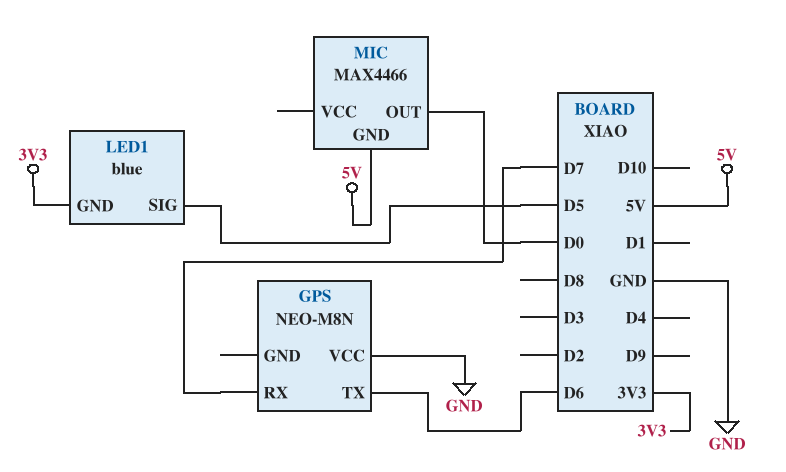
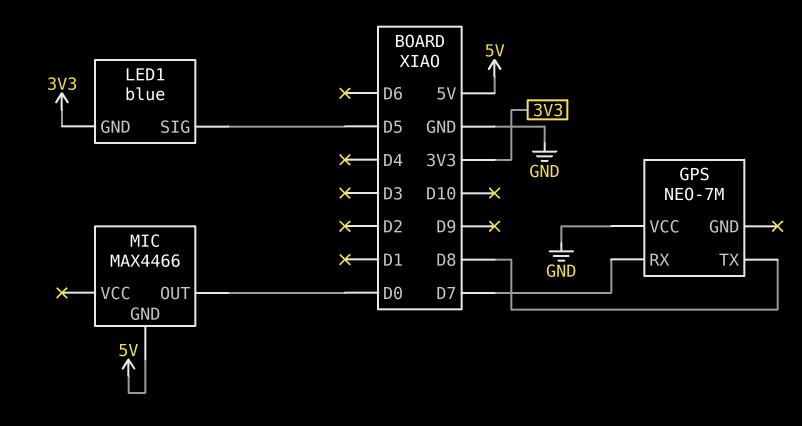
GPS: NEO-M8N -> NEO-7M
GPS pin TX: D6 -> D8

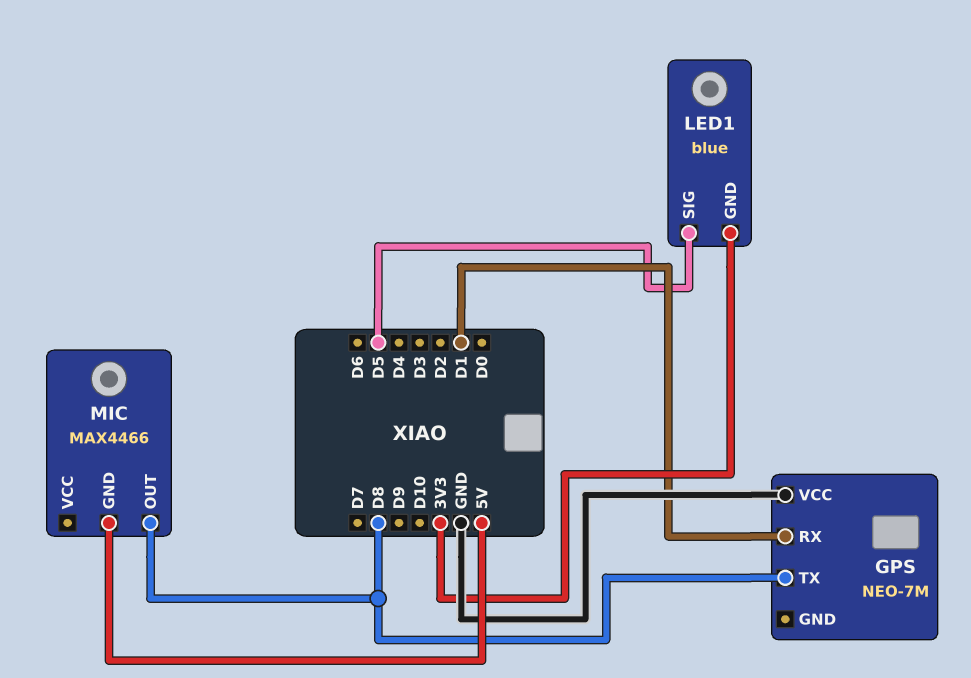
GPS pin RX: D7 -> D1
MIC pin OUT: D0 -> D8

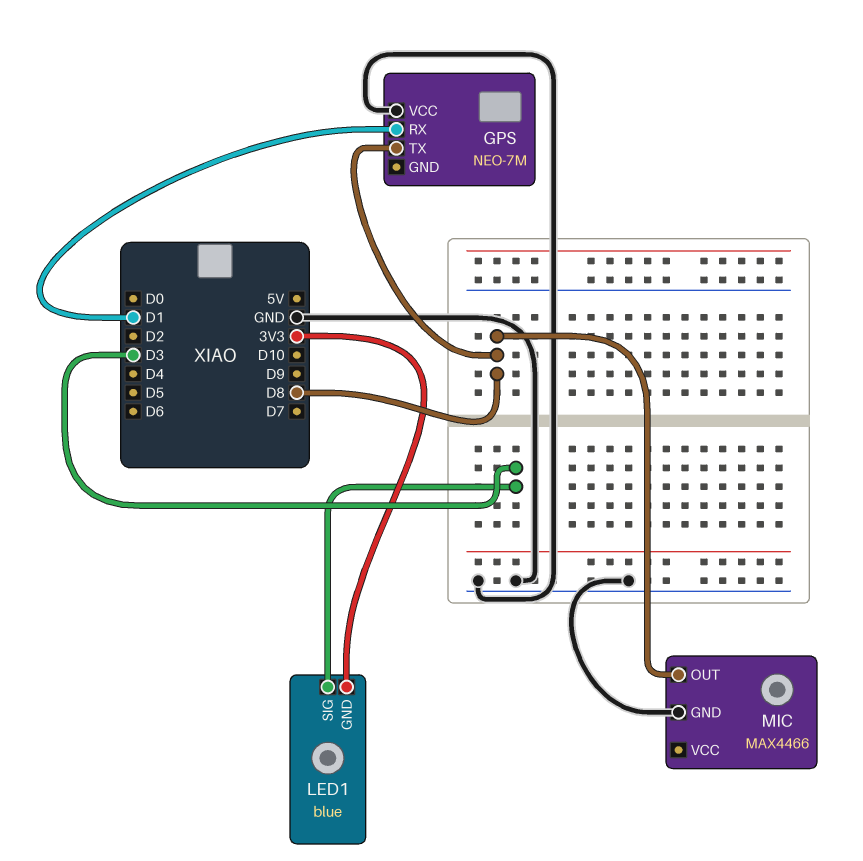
LED1 pin SIG: D5 -> D3
MIC pin GND: 5V -> GND

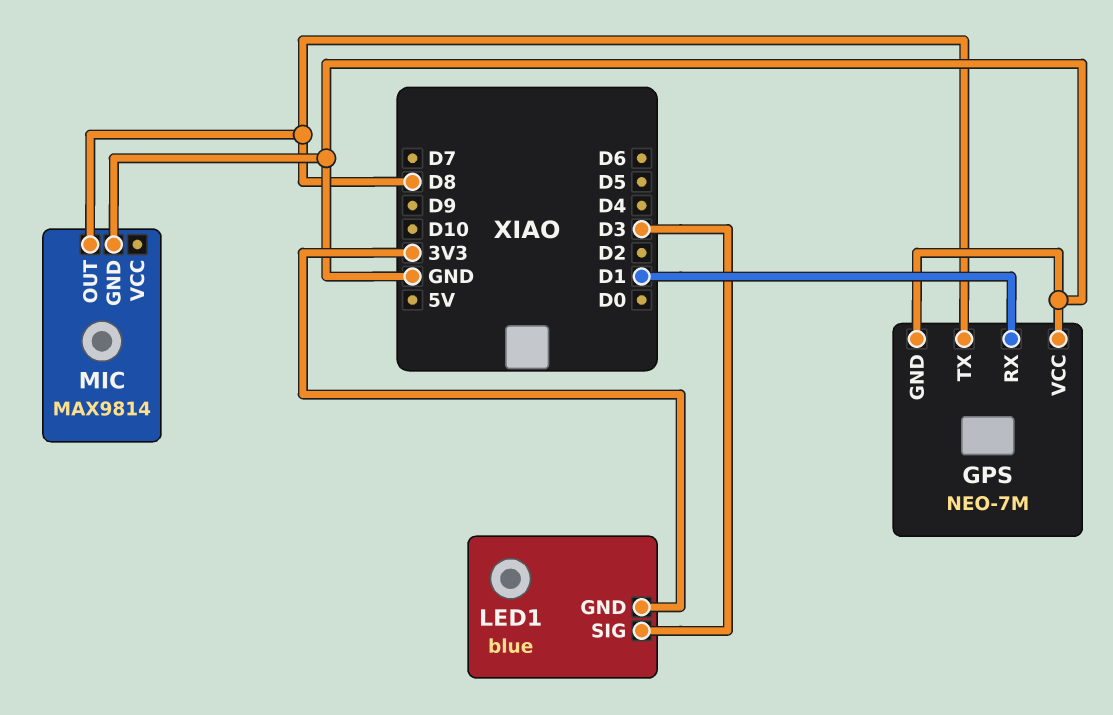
GPS pin GND: none -> GND
MIC: MAX4466 -> MAX9814

